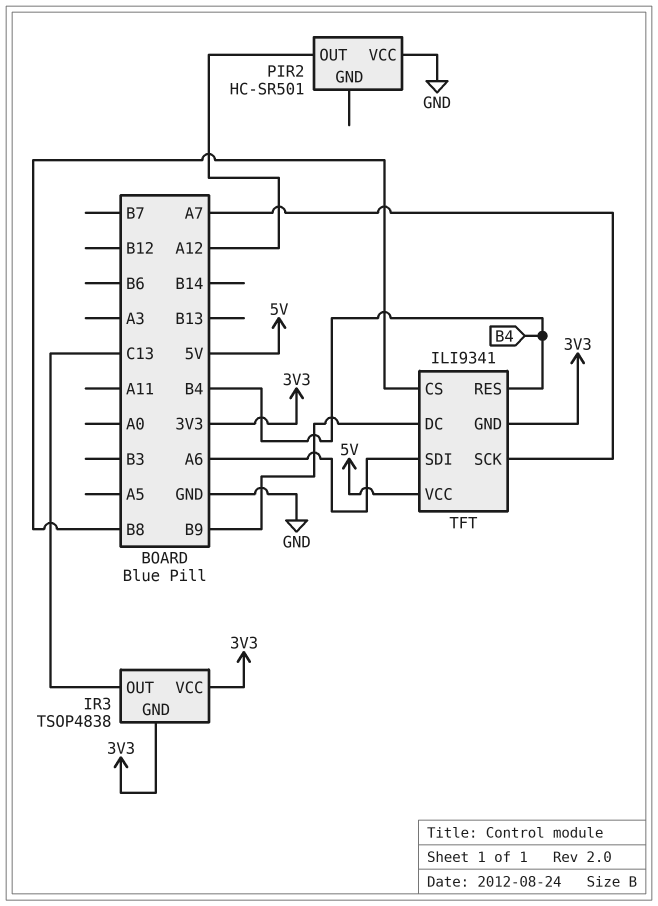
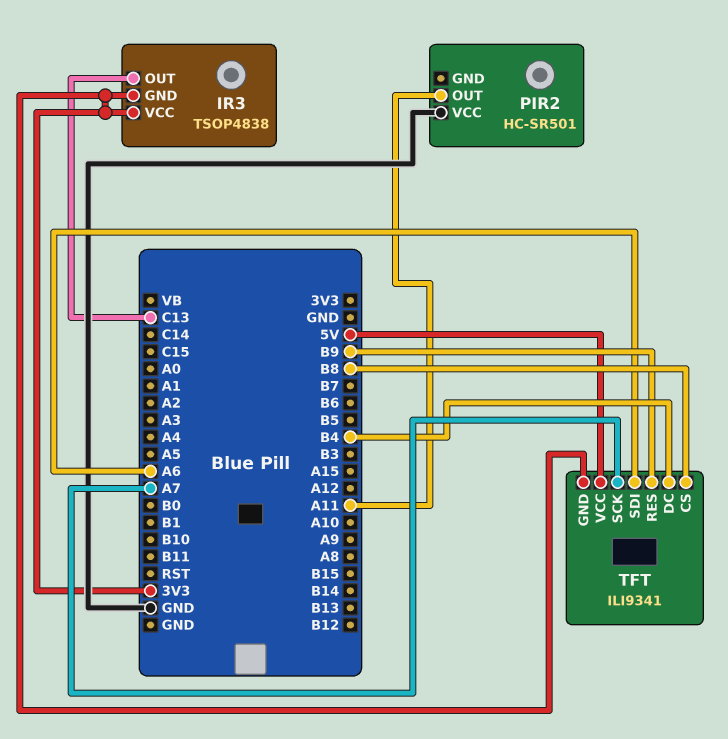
PIR2 pin OUT: A12 -> A11
TFT pin DC: B9 -> B4
TFT pin RES: B4 -> B9

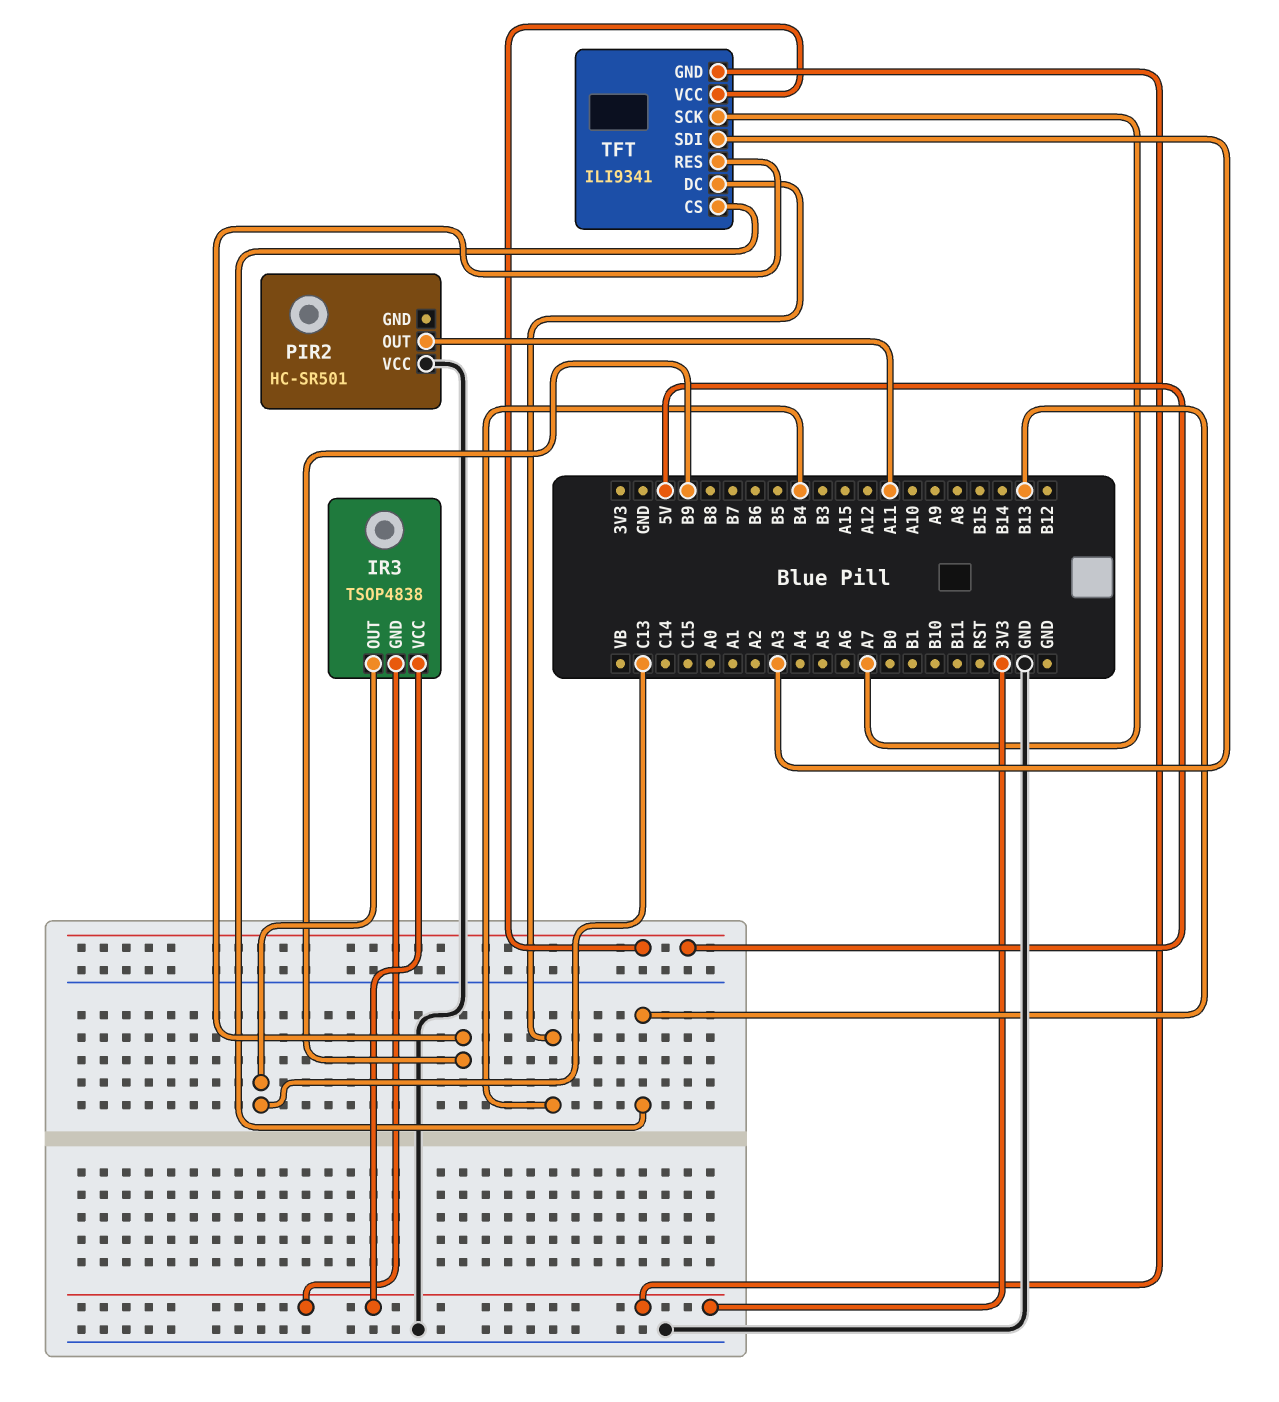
TFT pin CS: B8 -> B13
TFT pin SDI: A6 -> A3

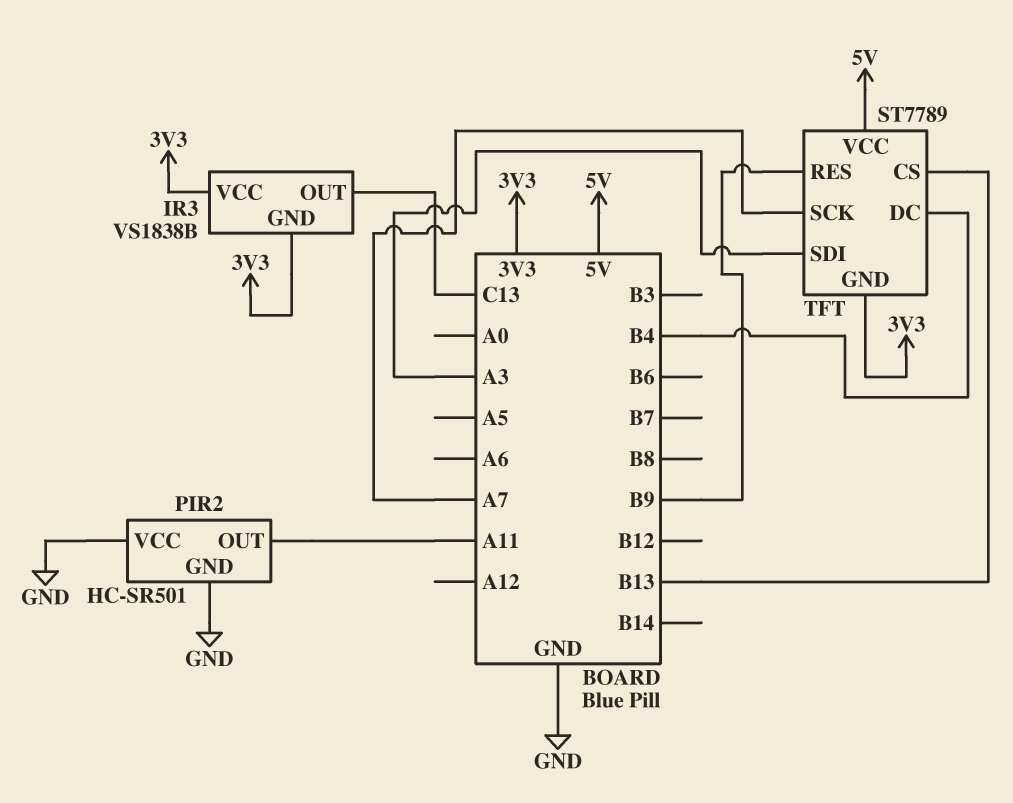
IR3: TSOP4838 -> VS1838B
PIR2 pin GND: none -> GND
TFT: ILI9341 -> ST7789

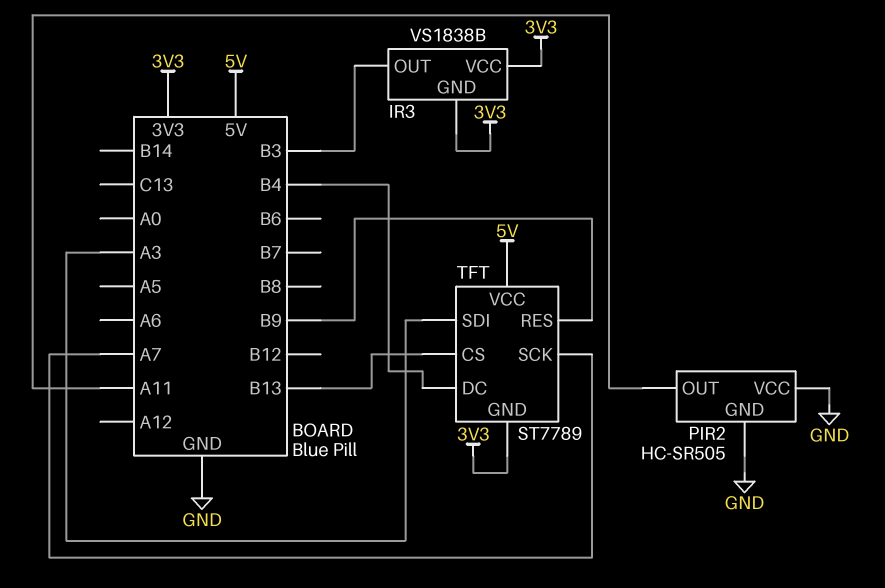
IR3 pin OUT: C13 -> B3
PIR2: HC-SR501 -> HC-SR505

